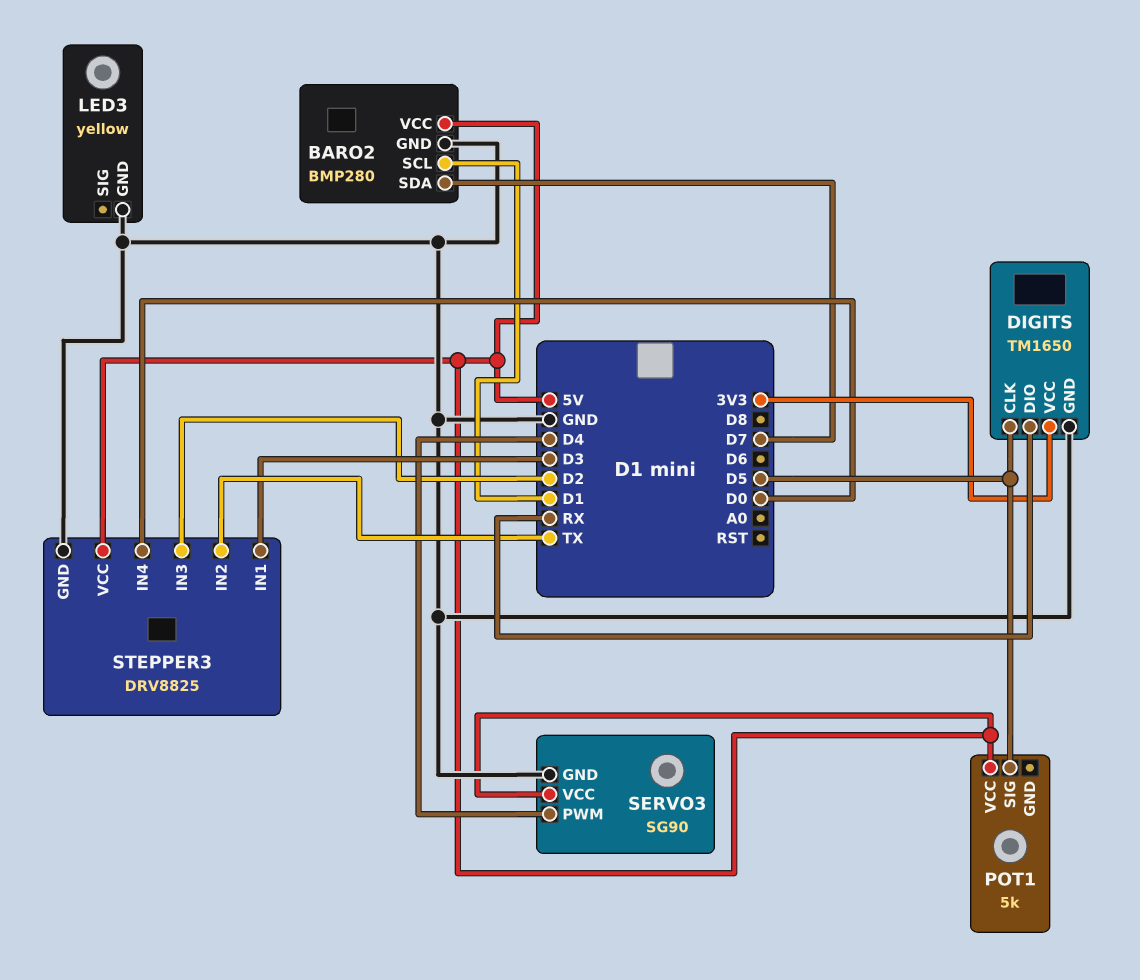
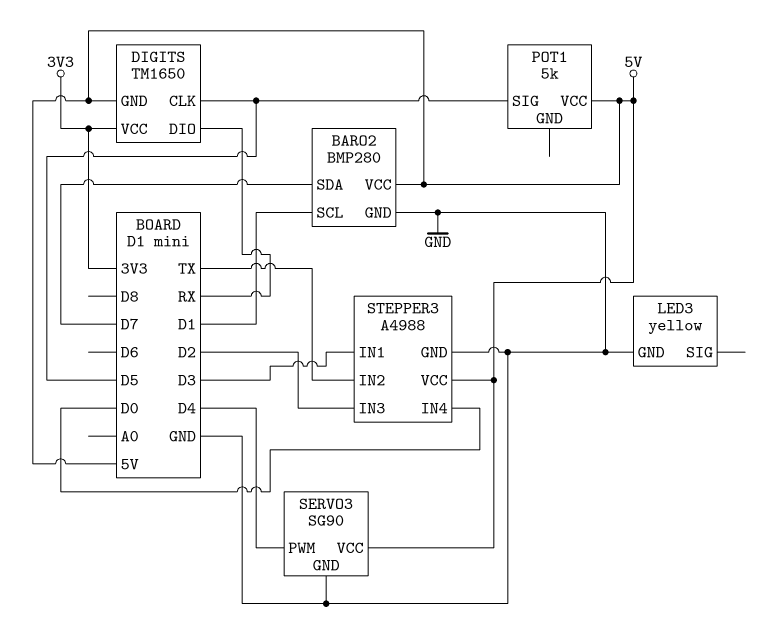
DIGITS pin GND: GND -> 5V
STEPPER3: DRV8825 -> A4988

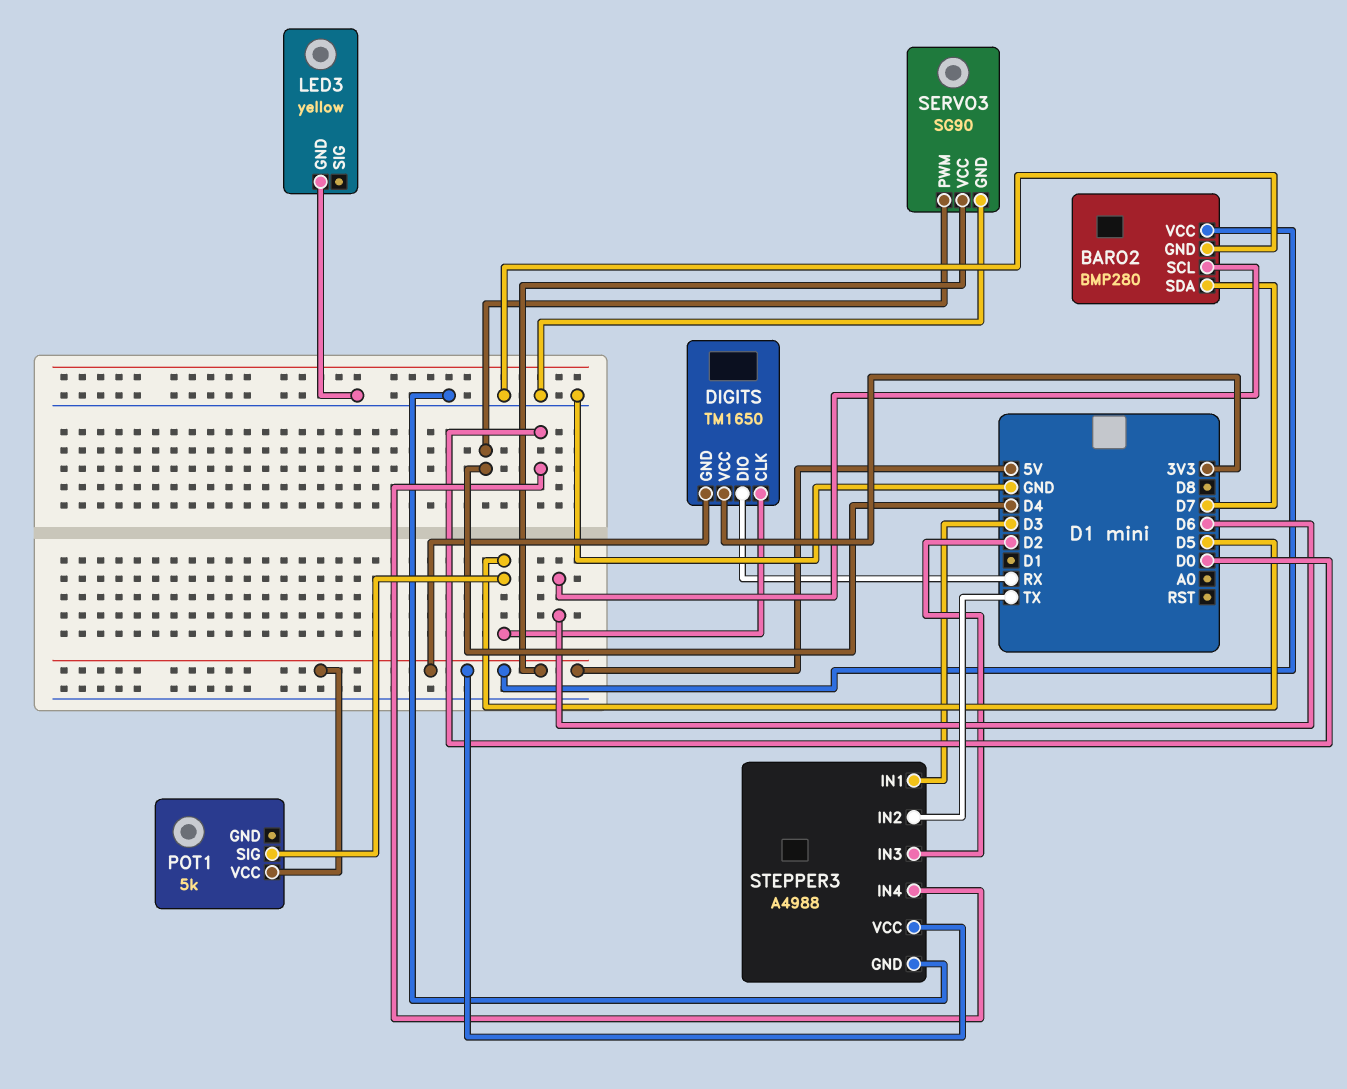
BARO2 pin SCL: D1 -> D6

